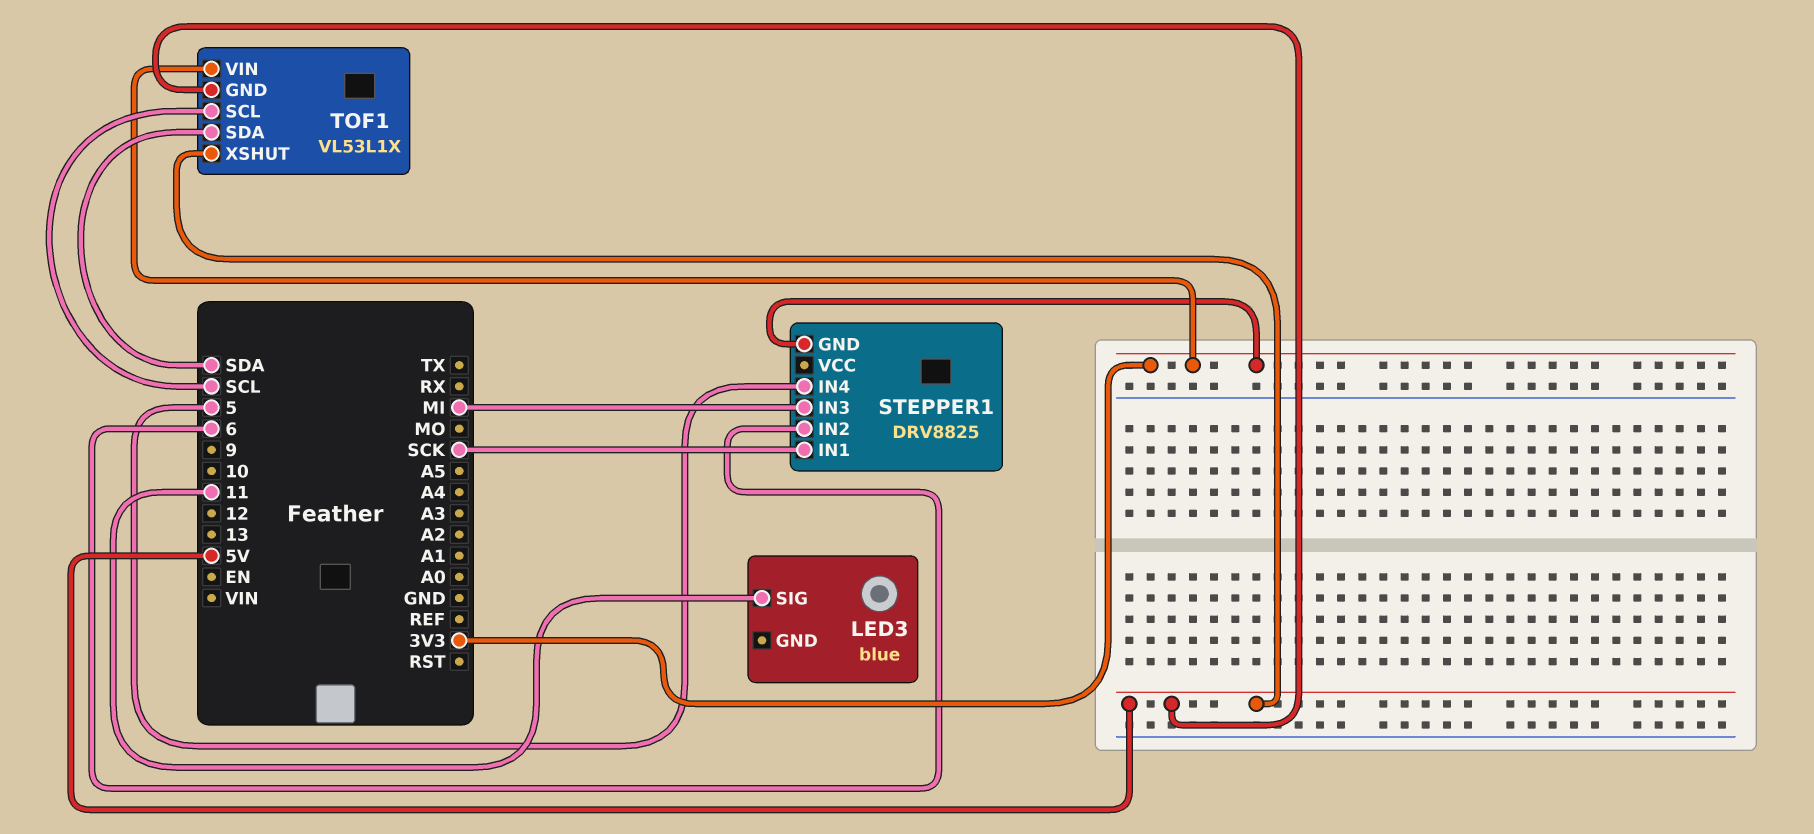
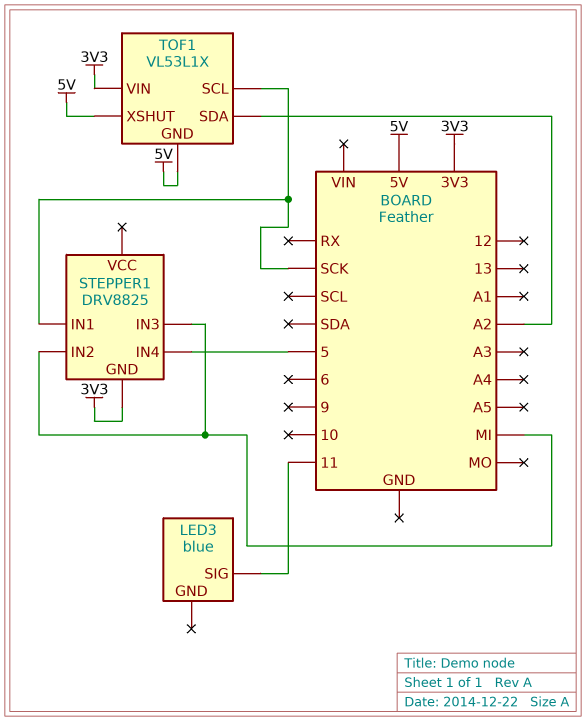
STEPPER1 pin IN2: 6 -> MI
TOF1 pin SCL: SCL -> SCK
TOF1 pin SDA: SDA -> A2

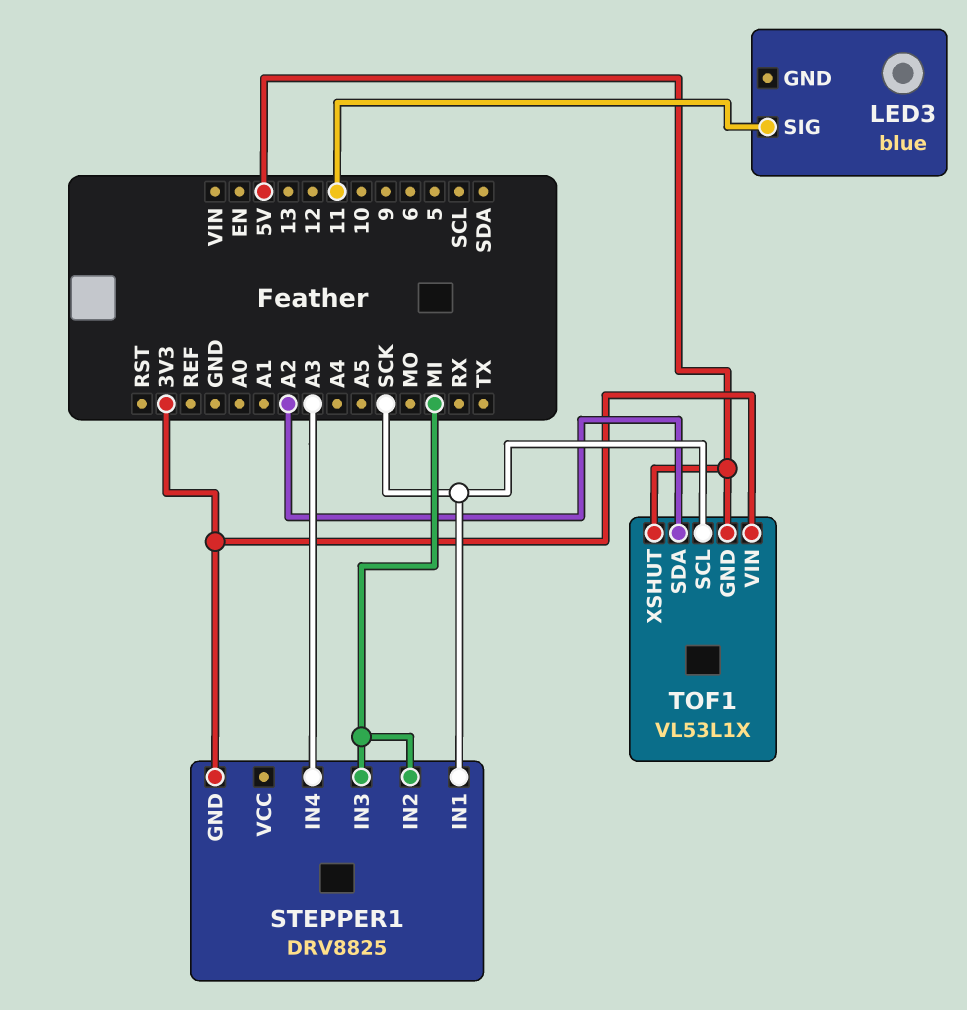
STEPPER1 pin IN4: 5 -> A3

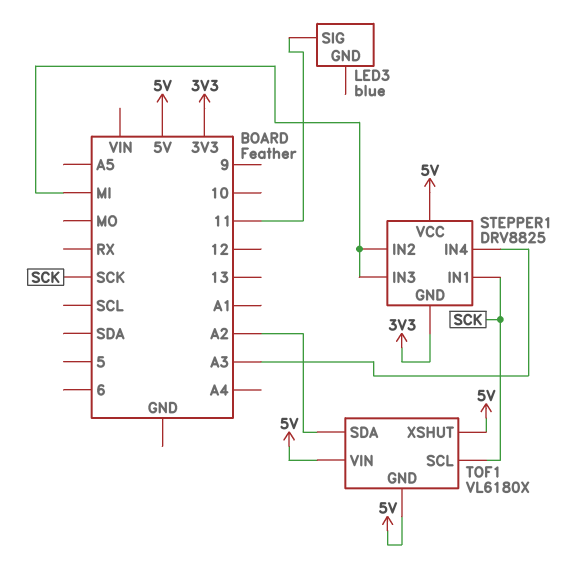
STEPPER1 pin VCC: none -> 5V
TOF1: VL53L1X -> VL6180X
TOF1 pin VIN: 3V3 -> 5V

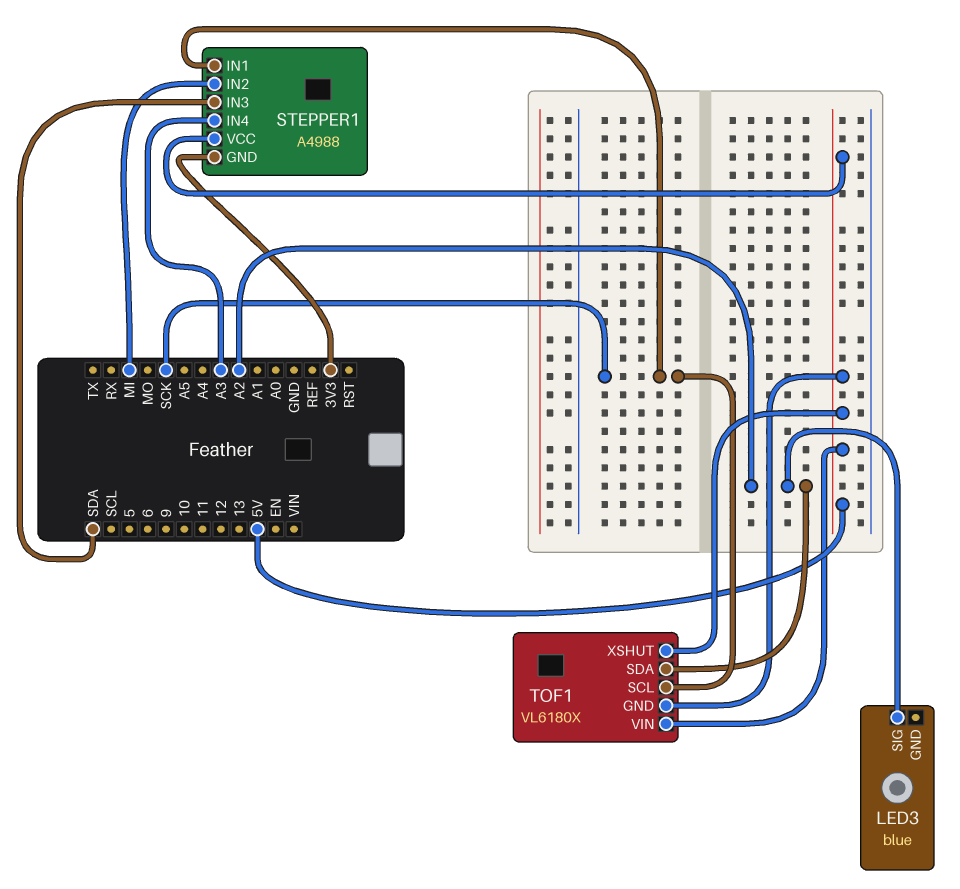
LED3 pin SIG: 11 -> A2
STEPPER1: DRV8825 -> A4988
STEPPER1 pin IN3: MI -> SDA

